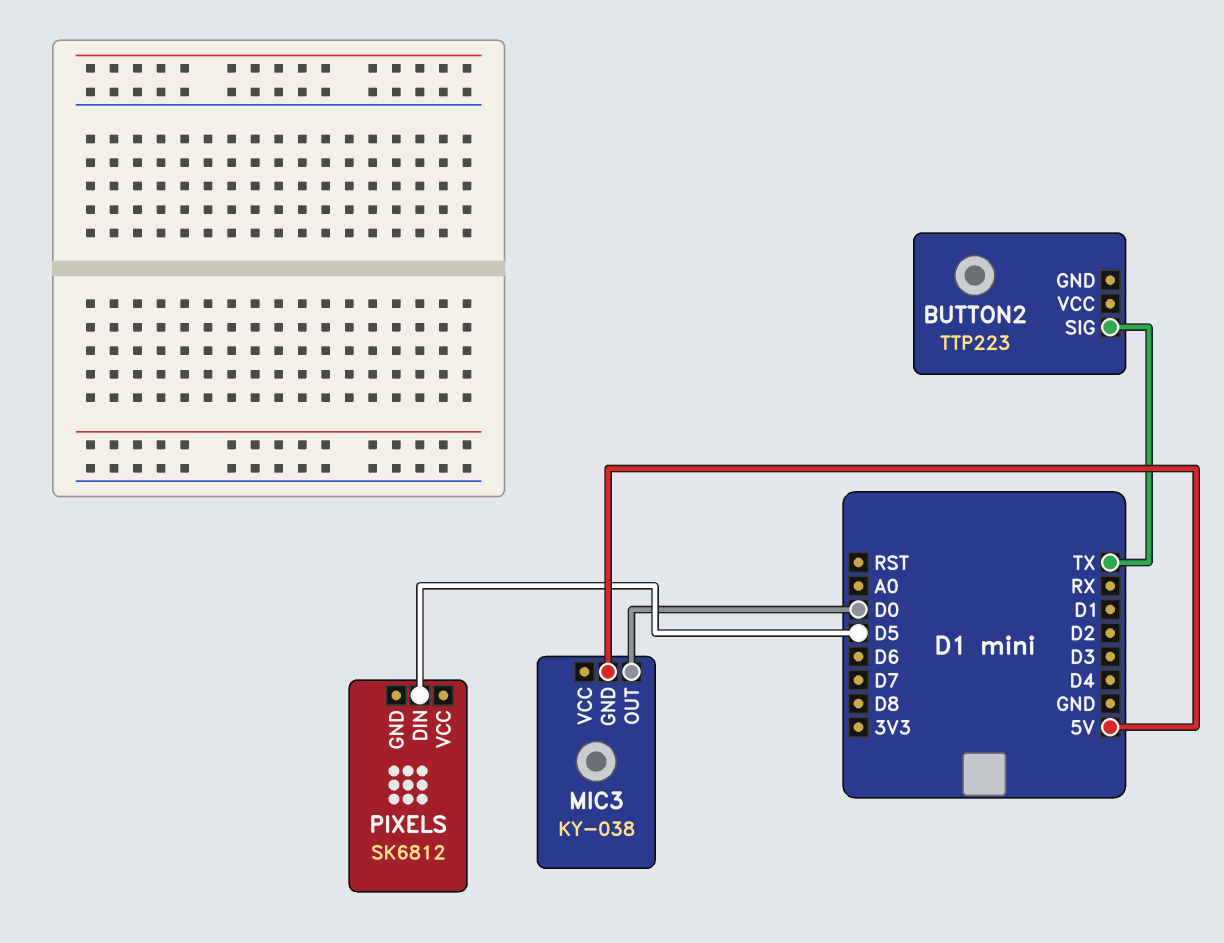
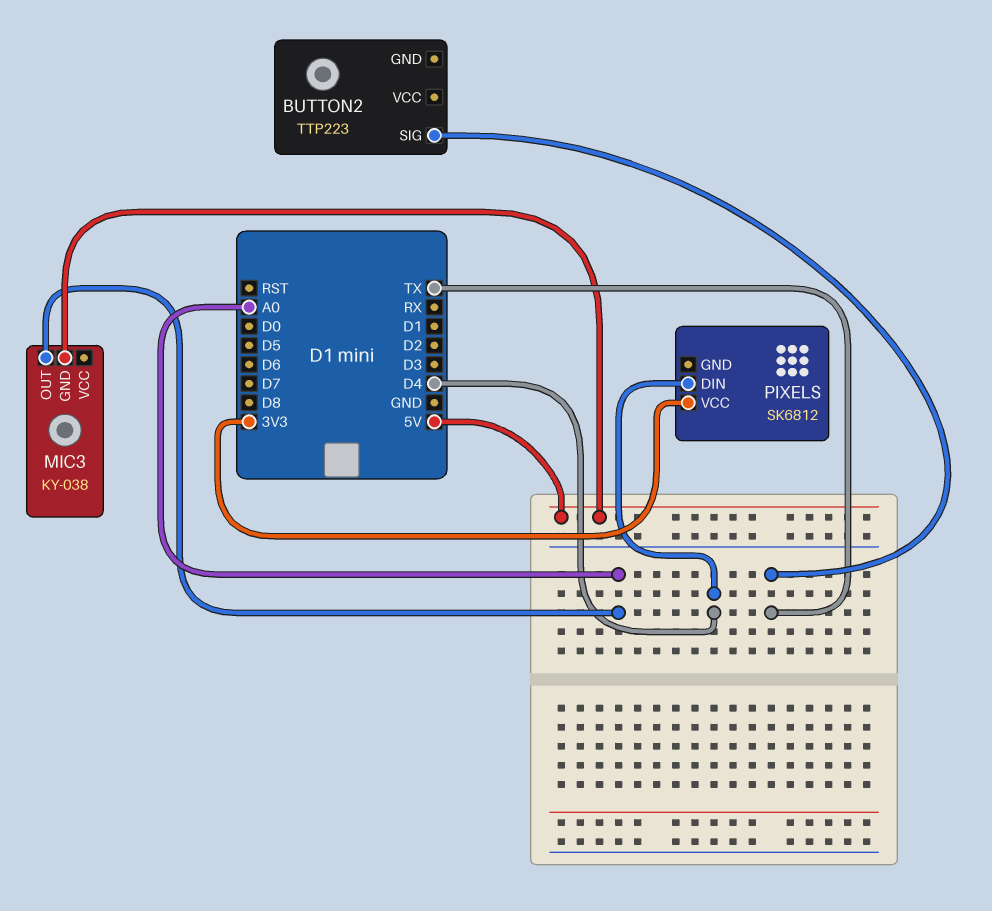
MIC3 pin OUT: D0 -> A0
PIXELS pin DIN: D5 -> D4
PIXELS pin VCC: none -> 3V3

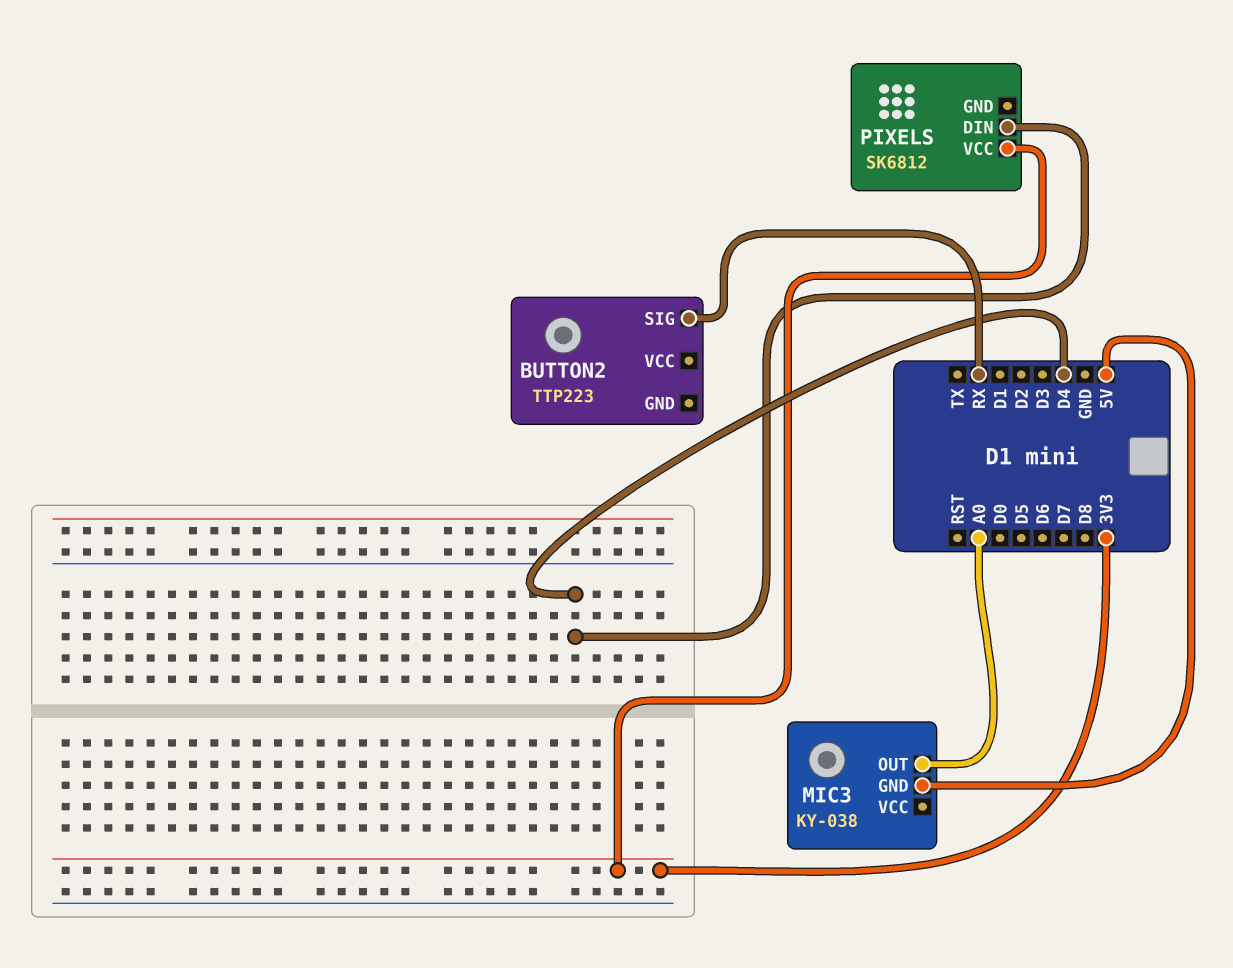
BUTTON2 pin SIG: TX -> RX

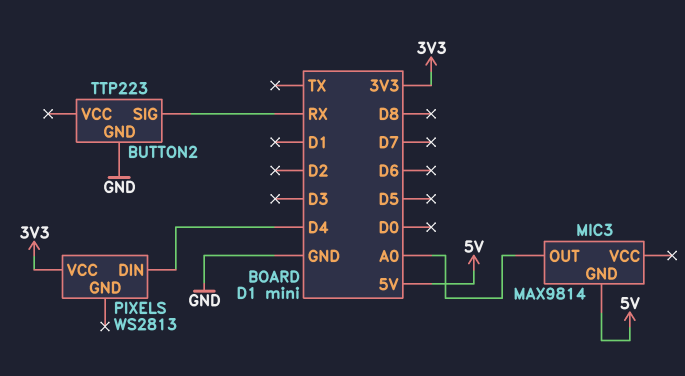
BUTTON2 pin GND: none -> GND
MIC3: KY-038 -> MAX9814
PIXELS: SK6812 -> WS2813

